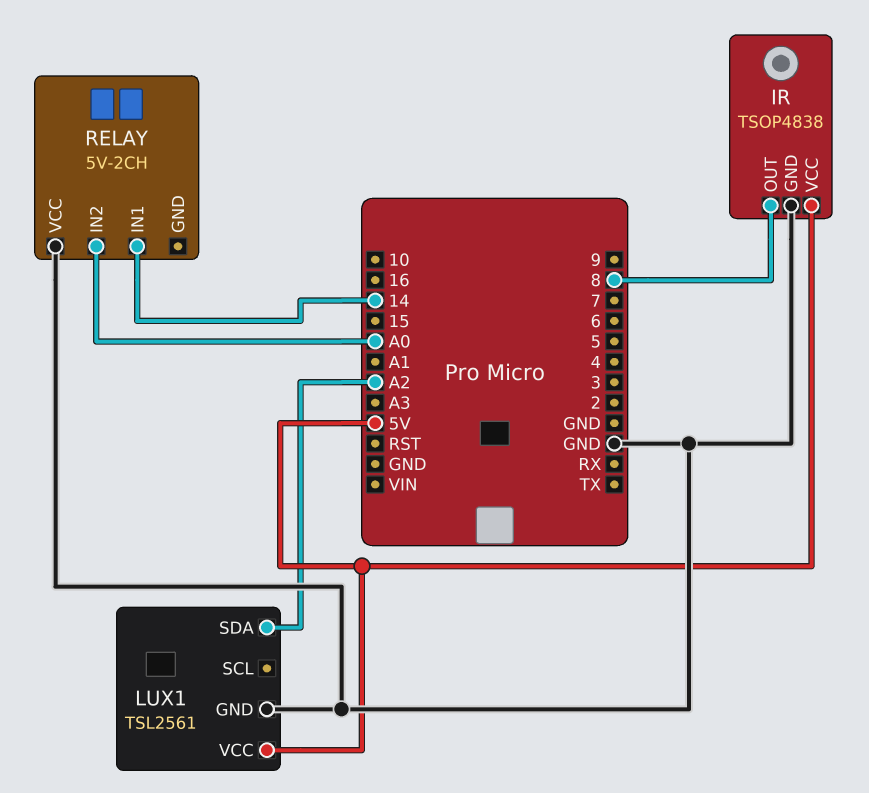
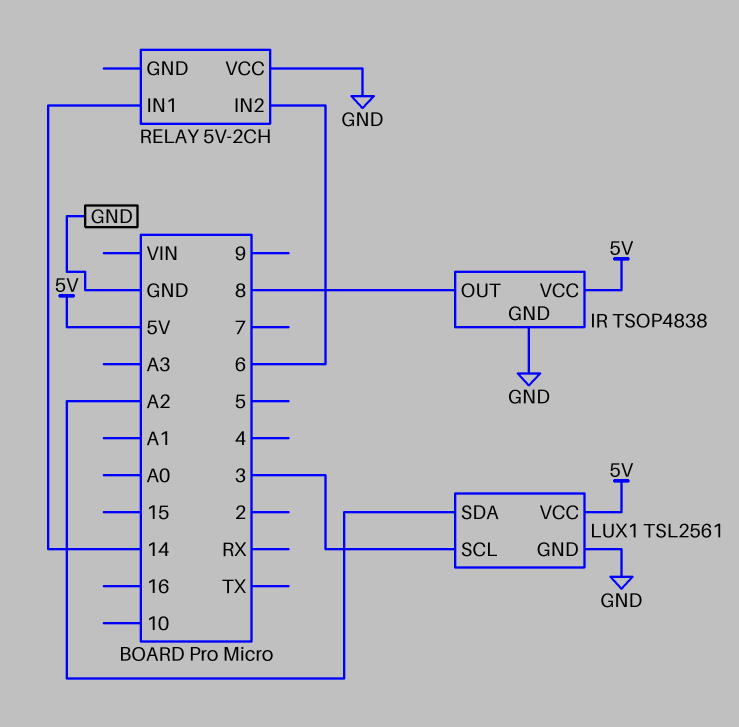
LUX1 pin SCL: none -> 3
RELAY pin IN2: A0 -> 6

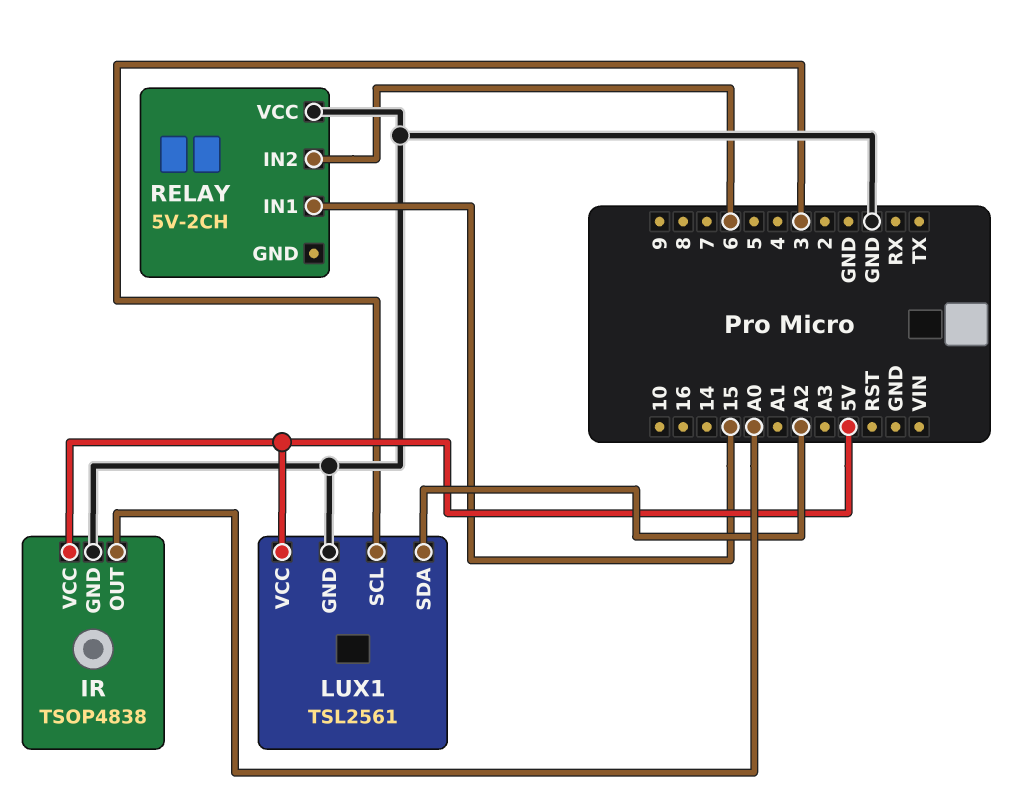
IR pin OUT: 8 -> A0
RELAY pin IN1: 14 -> 15

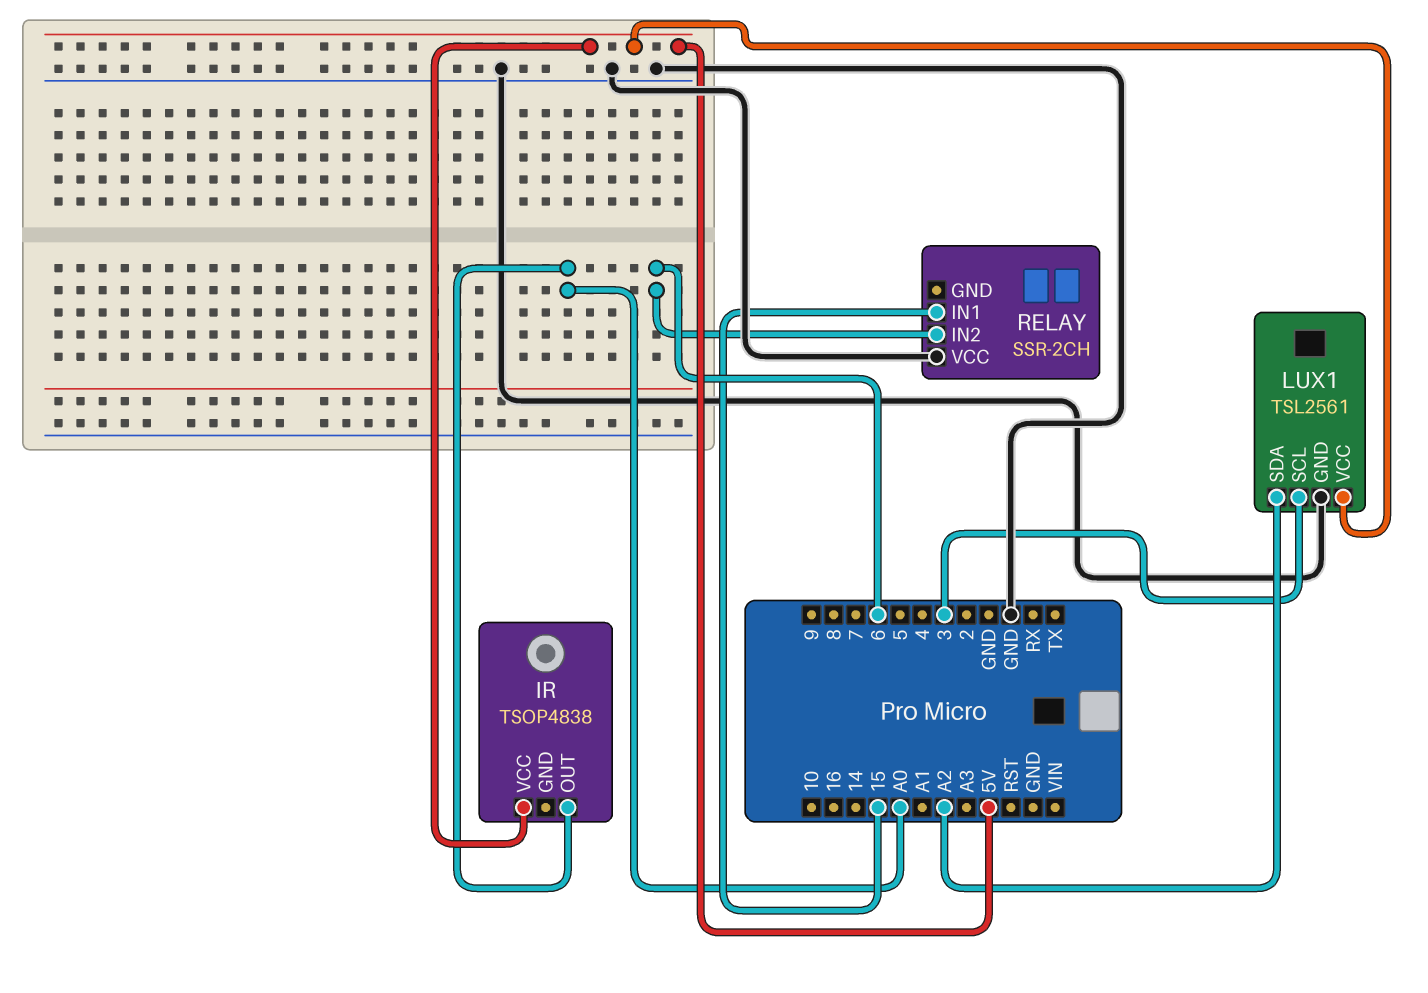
IR pin GND: GND -> none
RELAY: 5V-2CH -> SSR-2CH

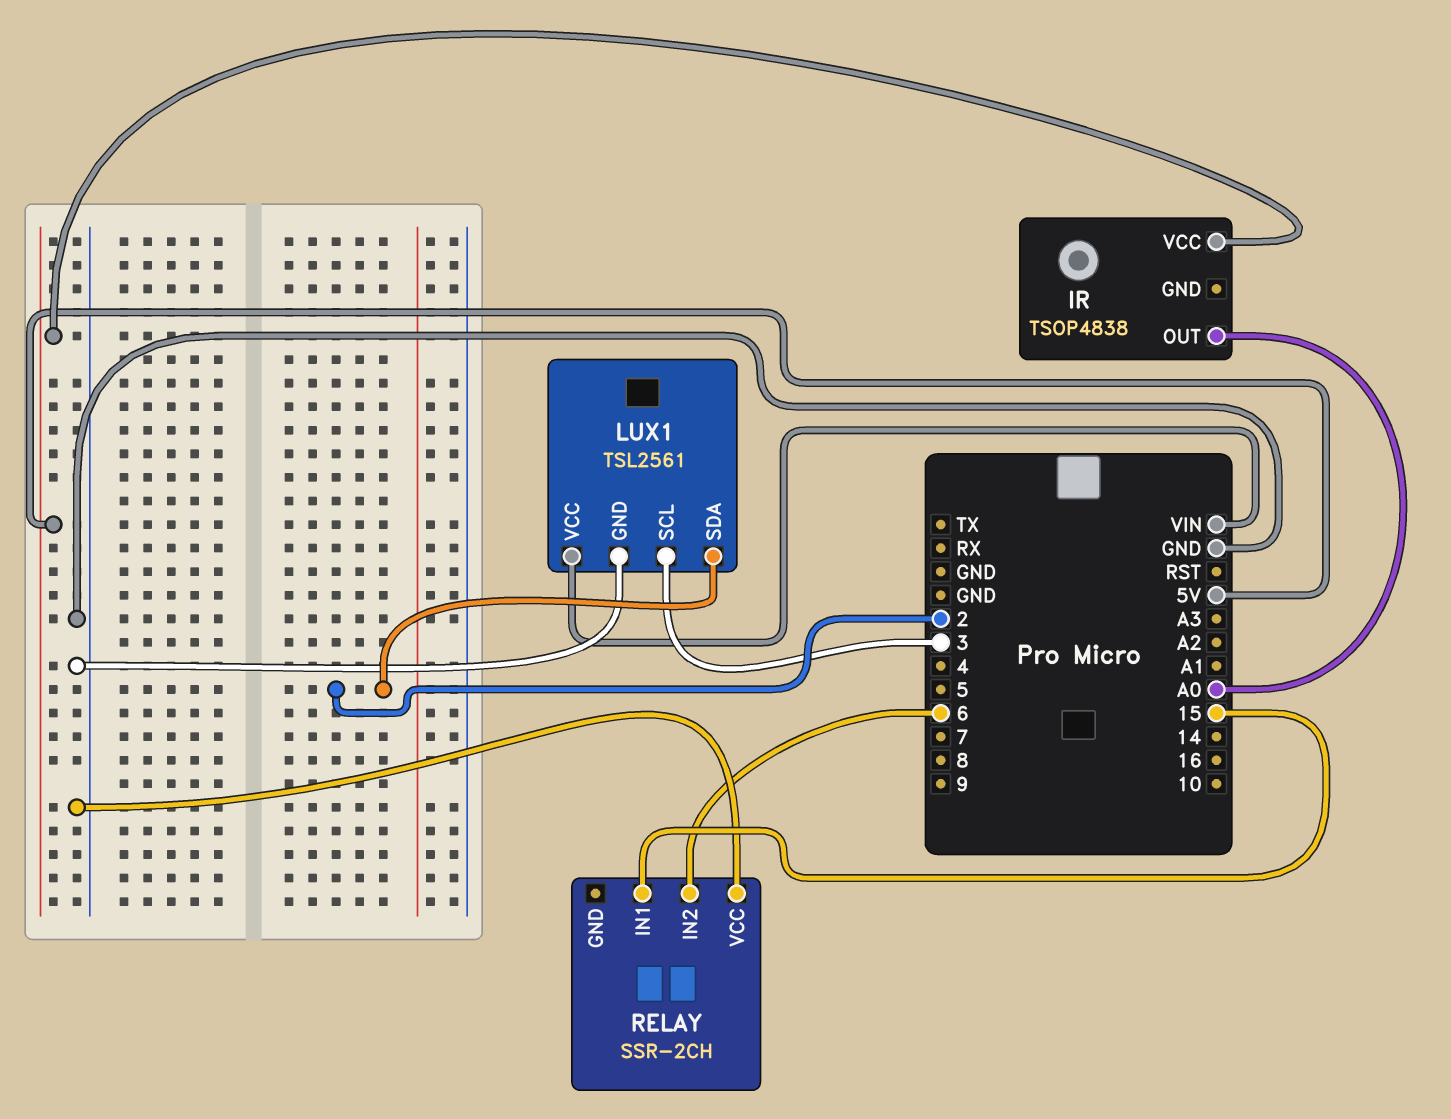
LUX1 pin SDA: A2 -> 2
LUX1 pin VCC: 5V -> VIN

